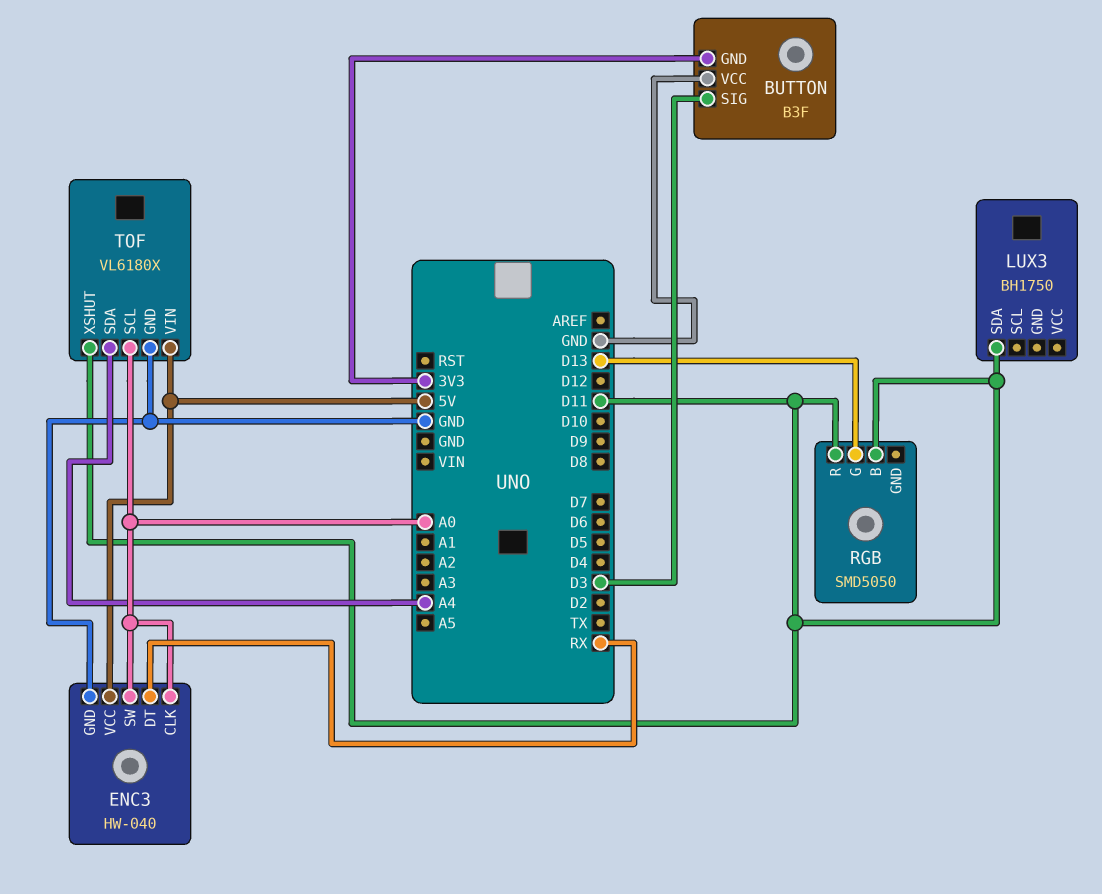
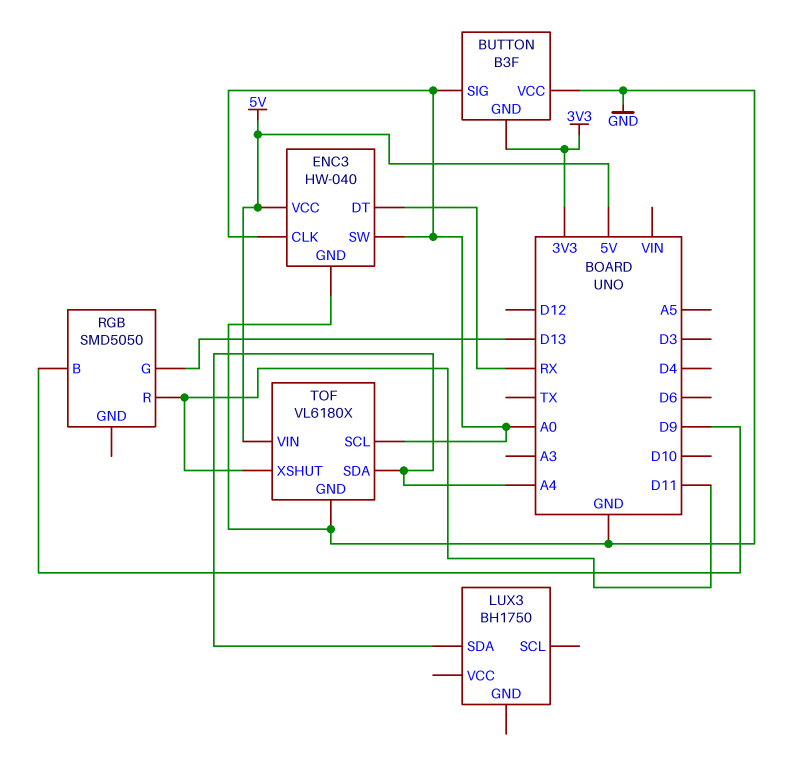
BUTTON pin SIG: D3 -> A0
LUX3 pin SDA: D11 -> A4
RGB pin B: D11 -> D9

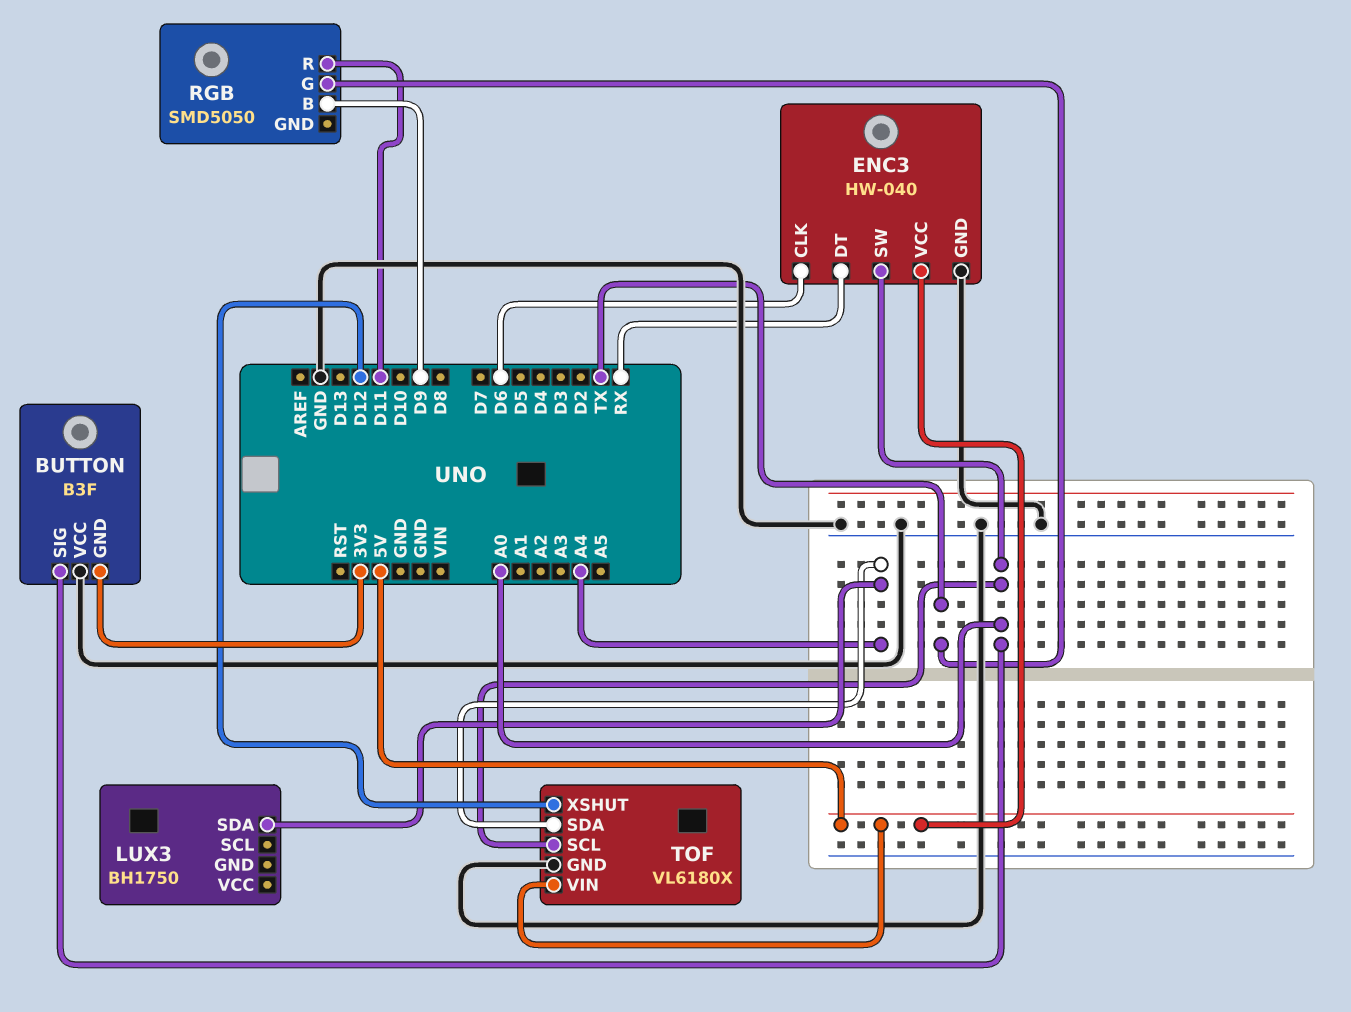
ENC3 pin CLK: A0 -> D6
RGB pin G: D13 -> TX
TOF pin XSHUT: D11 -> D12

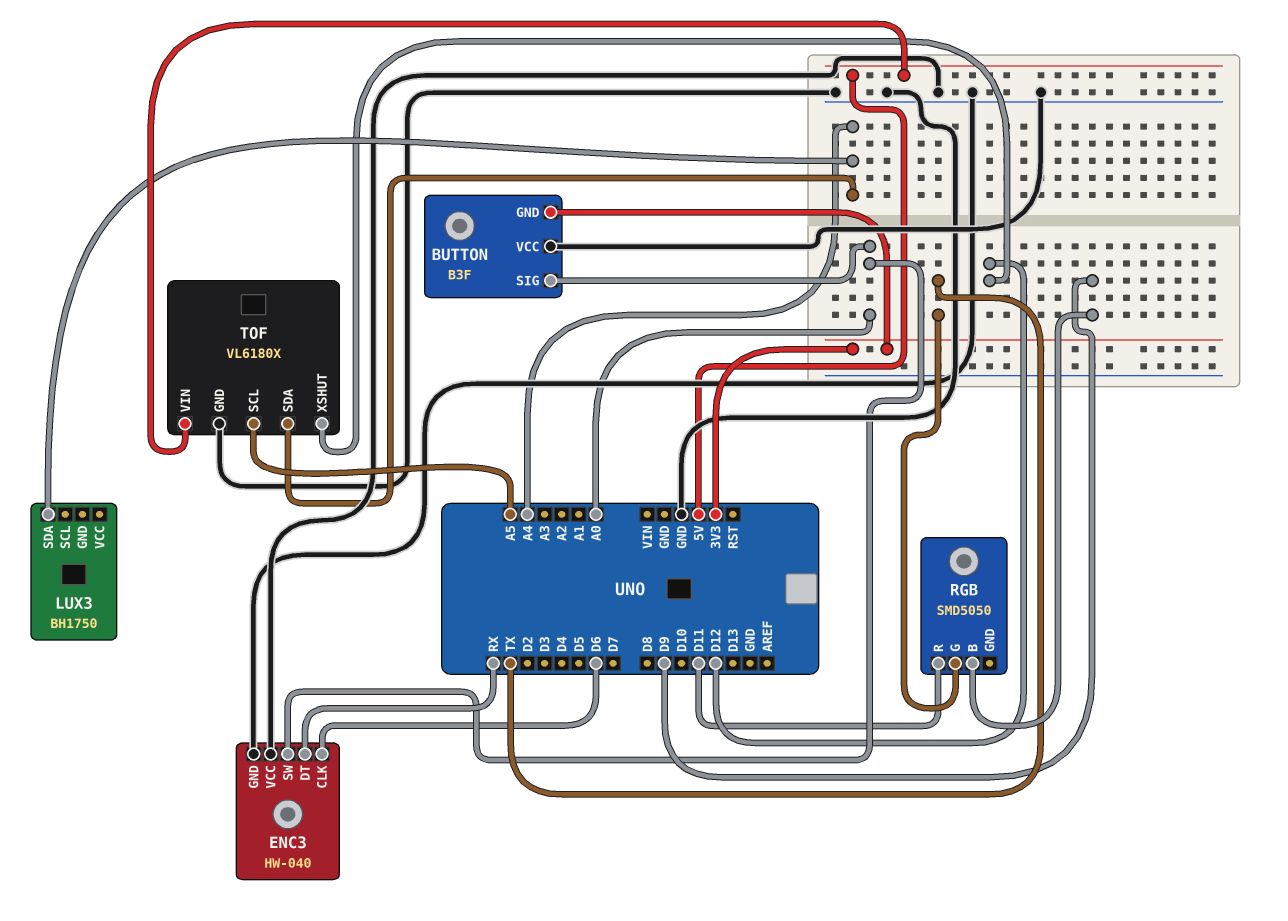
ENC3 pin VCC: 5V -> GND
TOF pin SCL: A0 -> A5

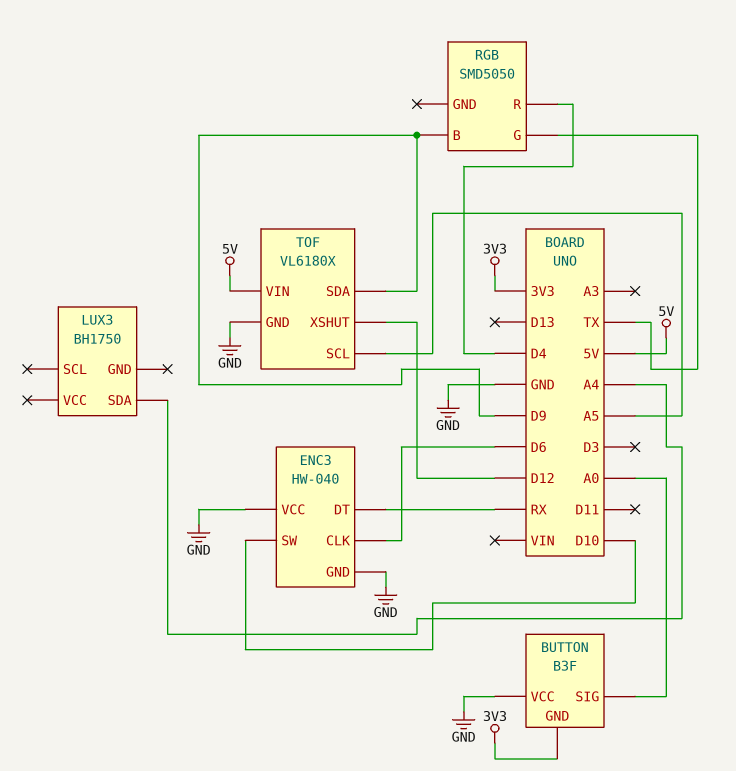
ENC3 pin SW: A0 -> D10
RGB pin R: D11 -> D4
TOF pin SDA: A4 -> D9

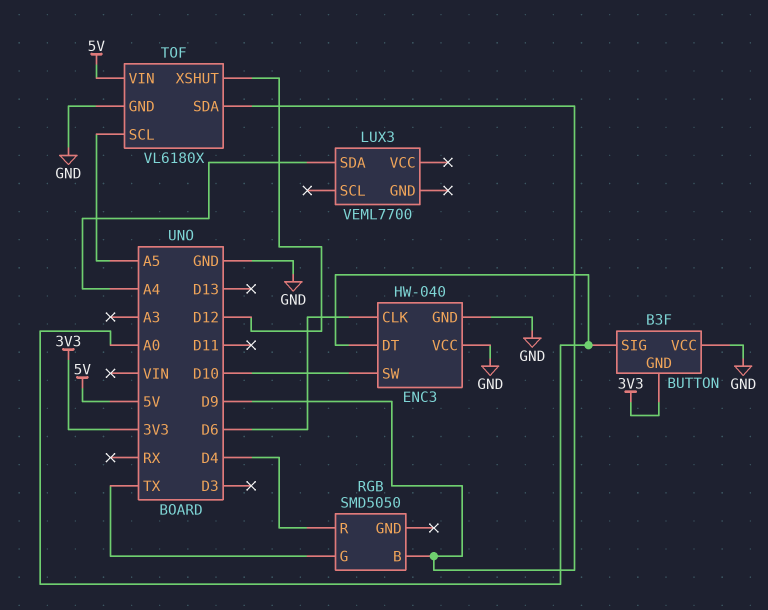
ENC3 pin DT: RX -> A0
LUX3: BH1750 -> VEML7700

